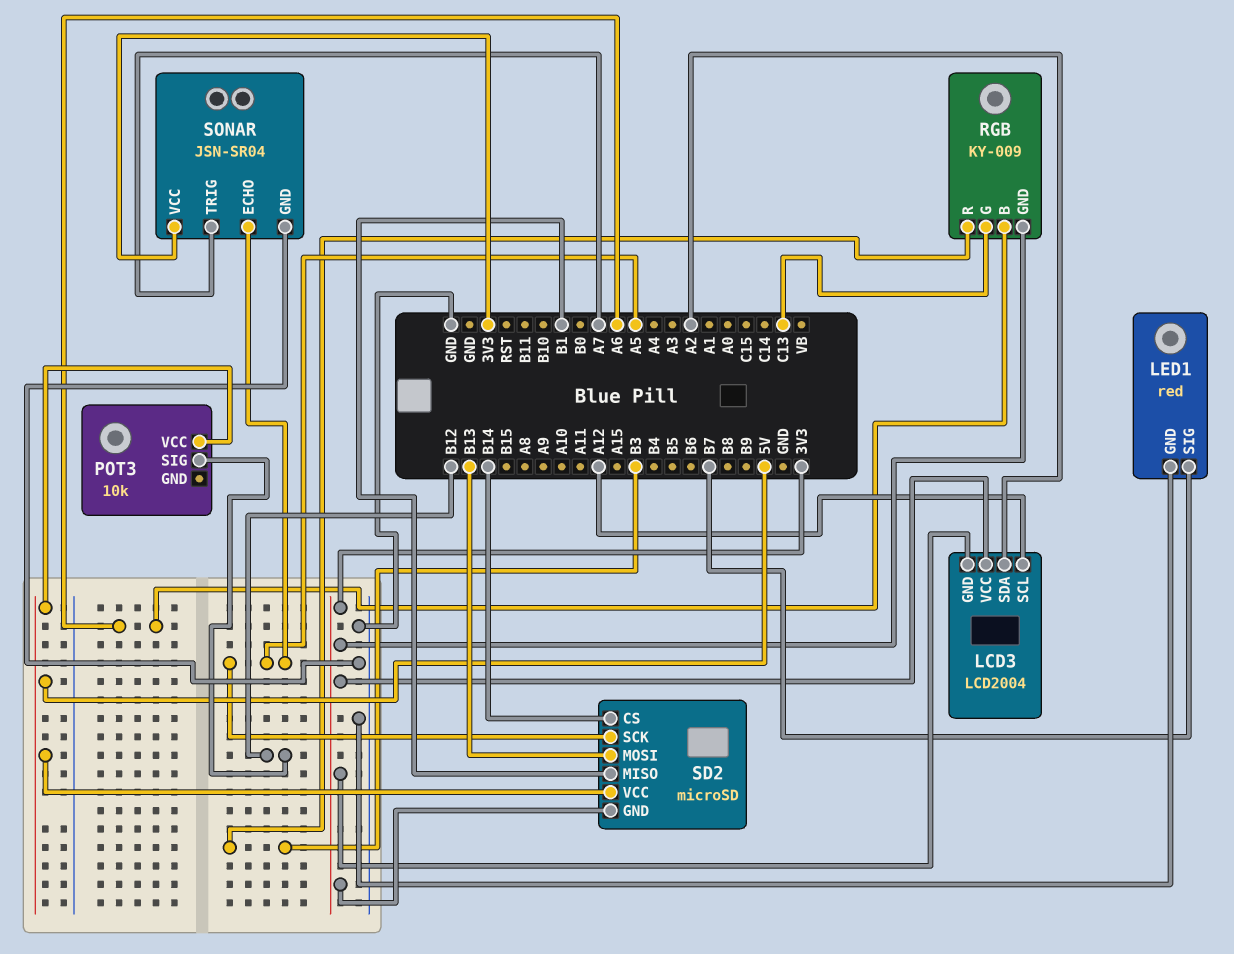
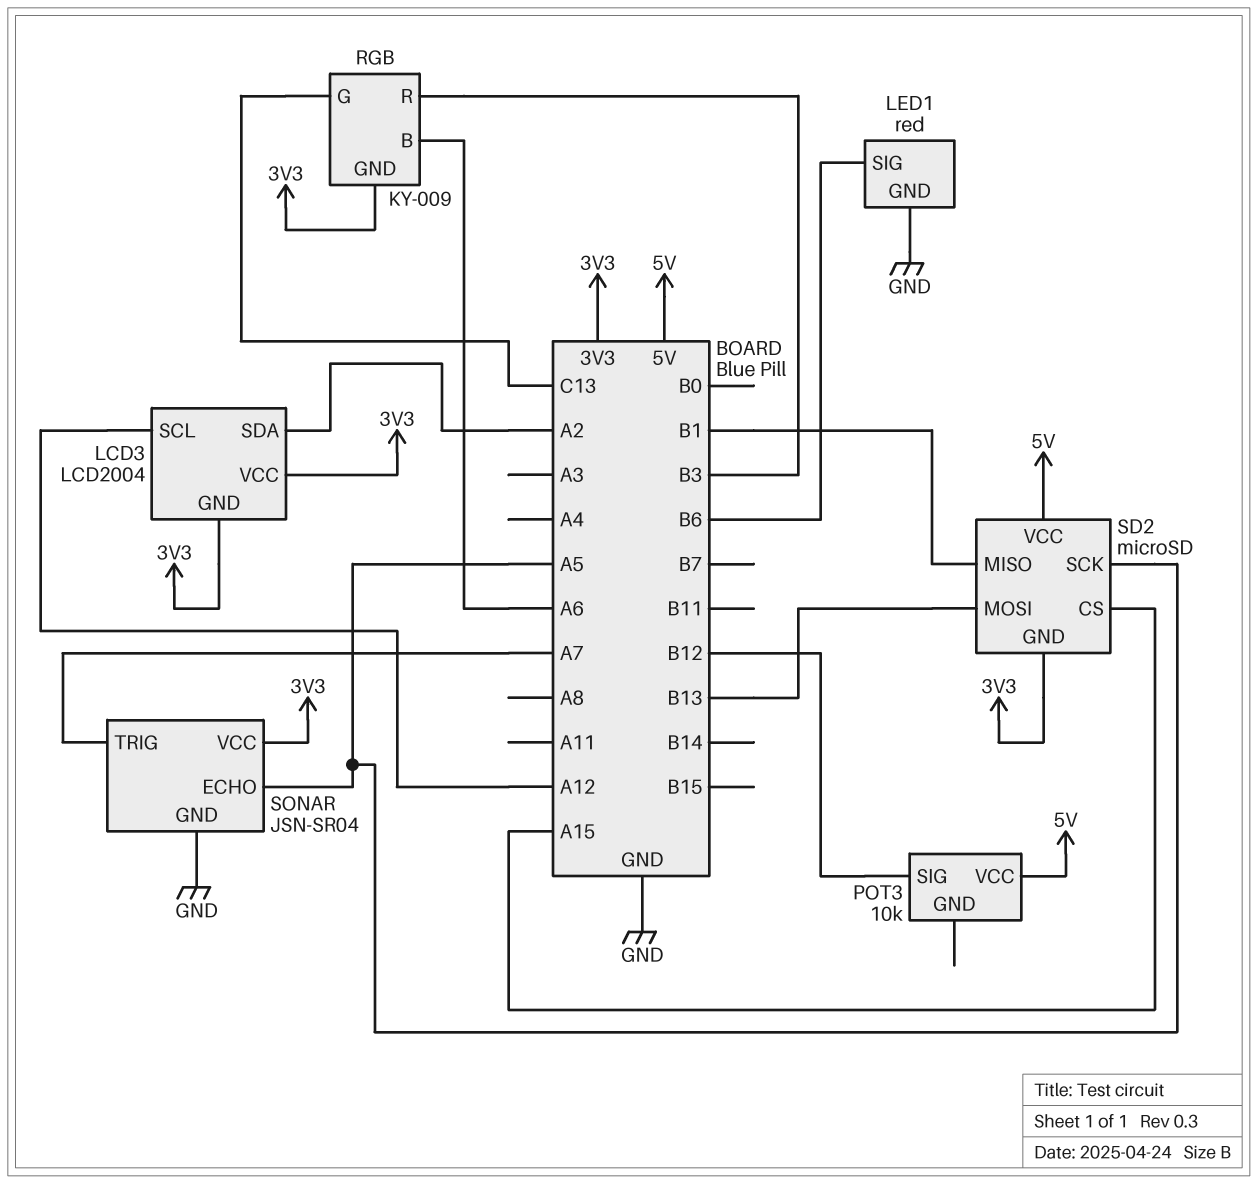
LED1 pin SIG: B7 -> B6
SD2 pin CS: B14 -> A15

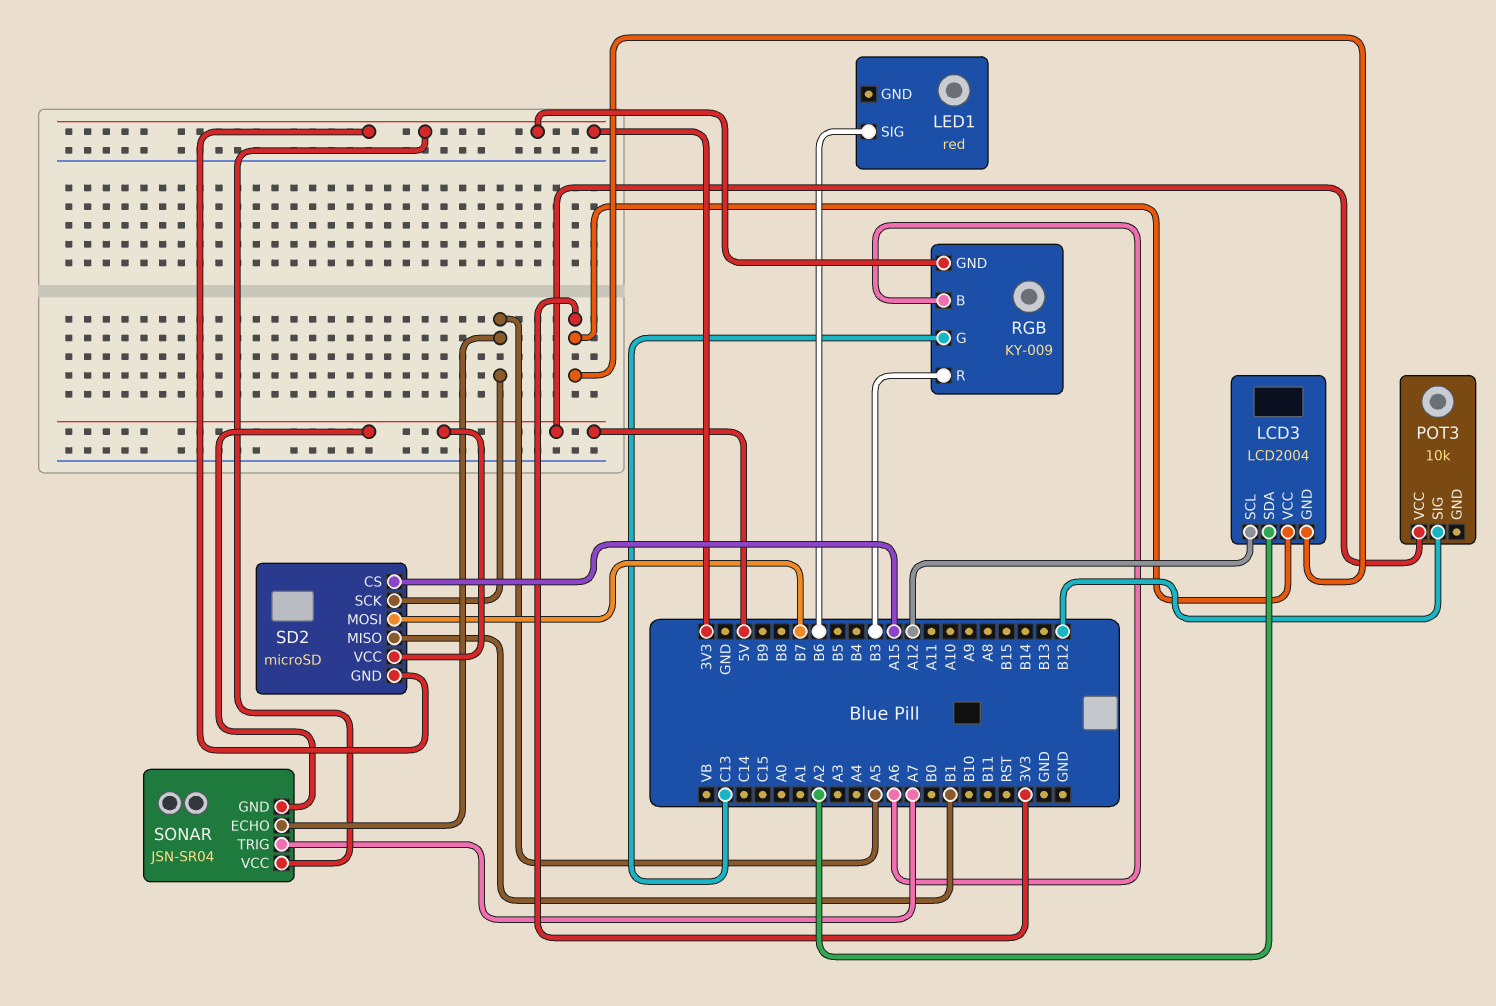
LED1 pin GND: GND -> none
SD2 pin MOSI: B13 -> B7
SONAR pin GND: GND -> 5V

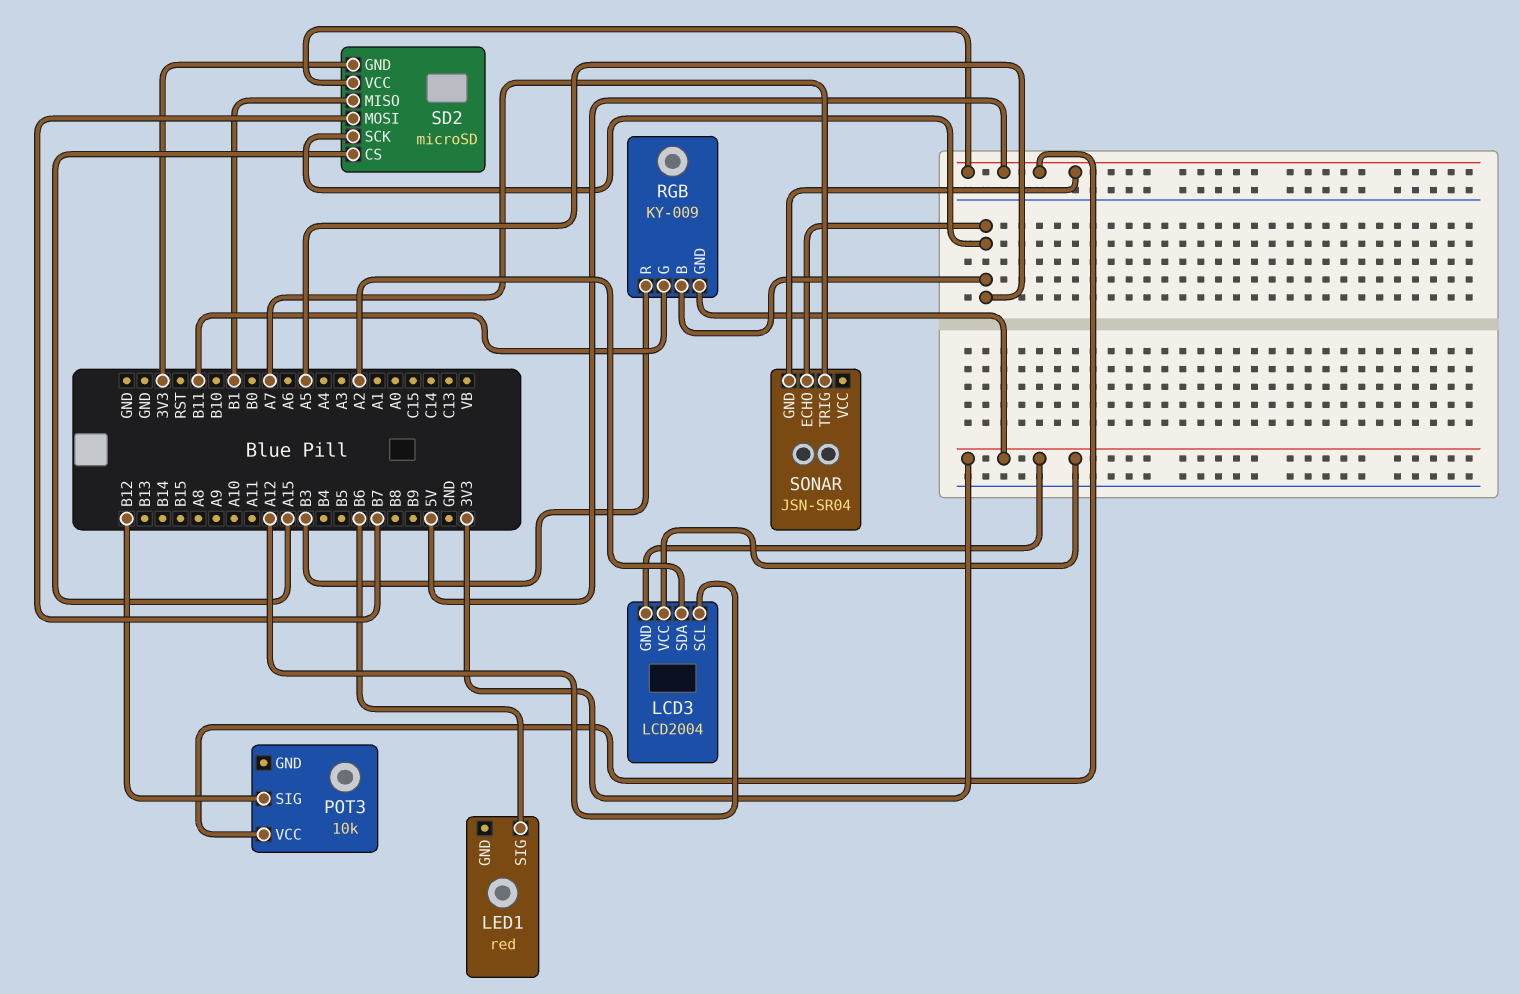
RGB pin B: A6 -> A5
RGB pin G: C13 -> B11
SONAR pin VCC: 3V3 -> none

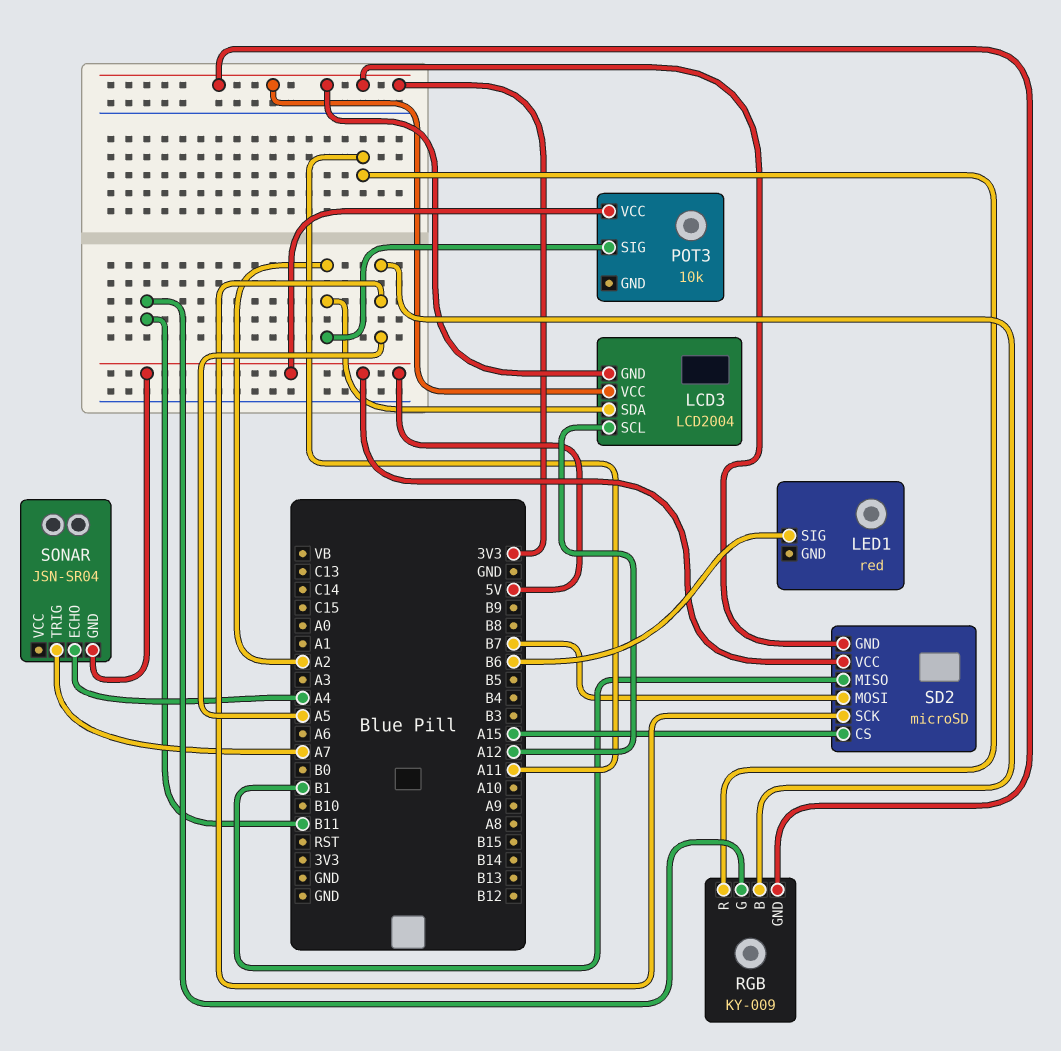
POT3 pin SIG: B12 -> A2
RGB pin R: B3 -> A11
SONAR pin ECHO: A5 -> A4

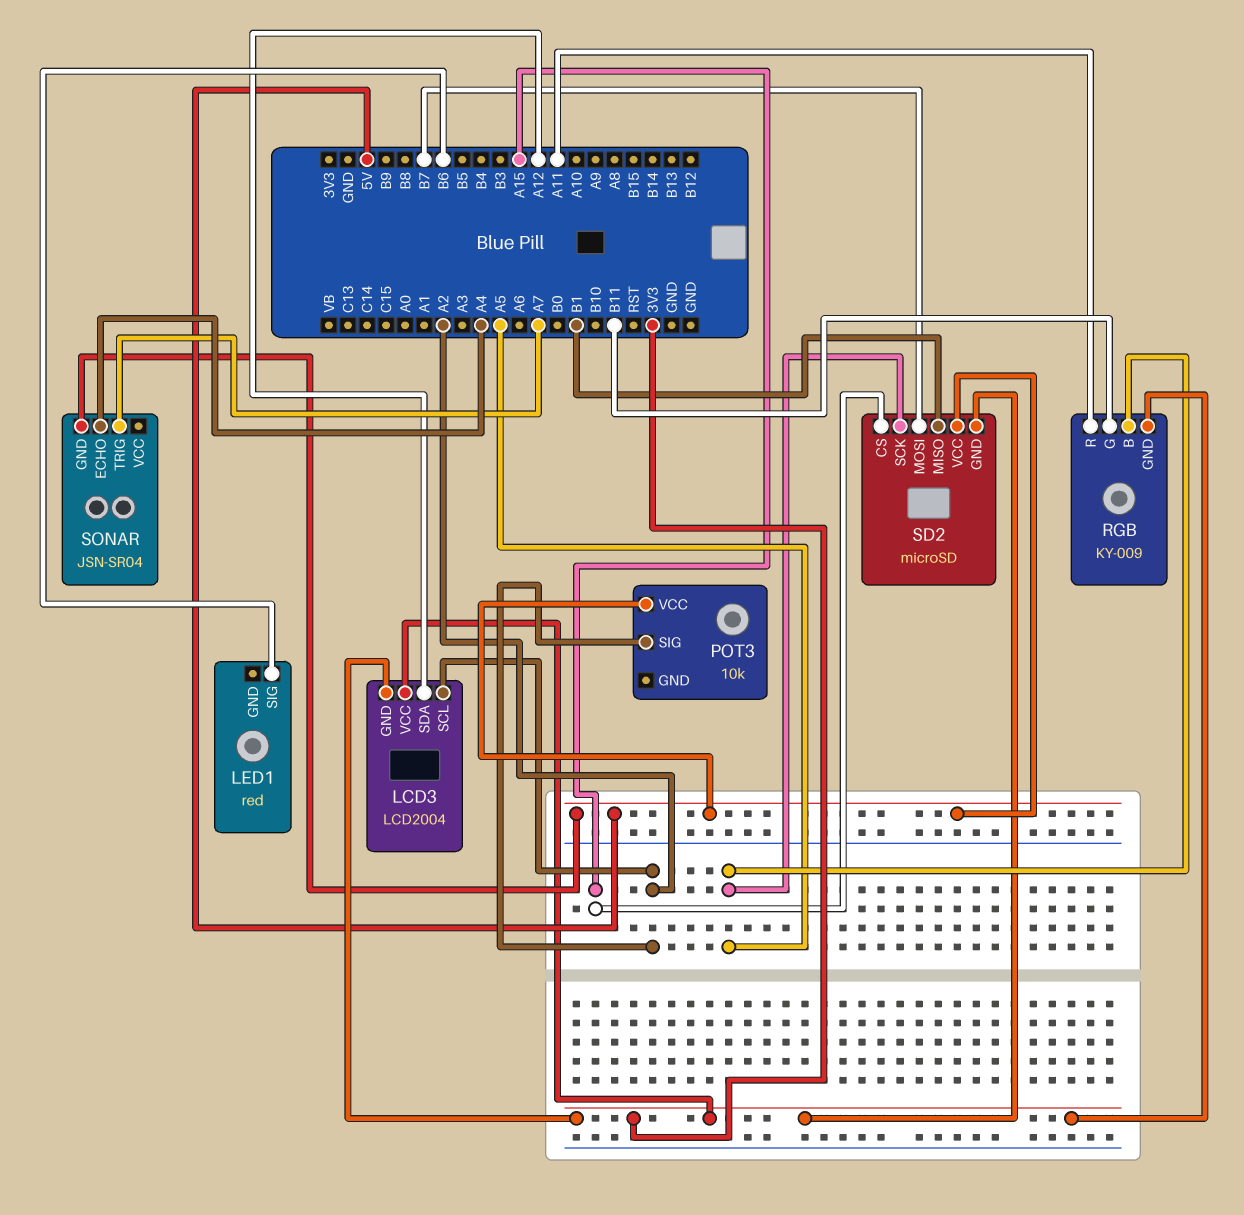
LCD3 pin SCL: A12 -> A2
LCD3 pin SDA: A2 -> A12

